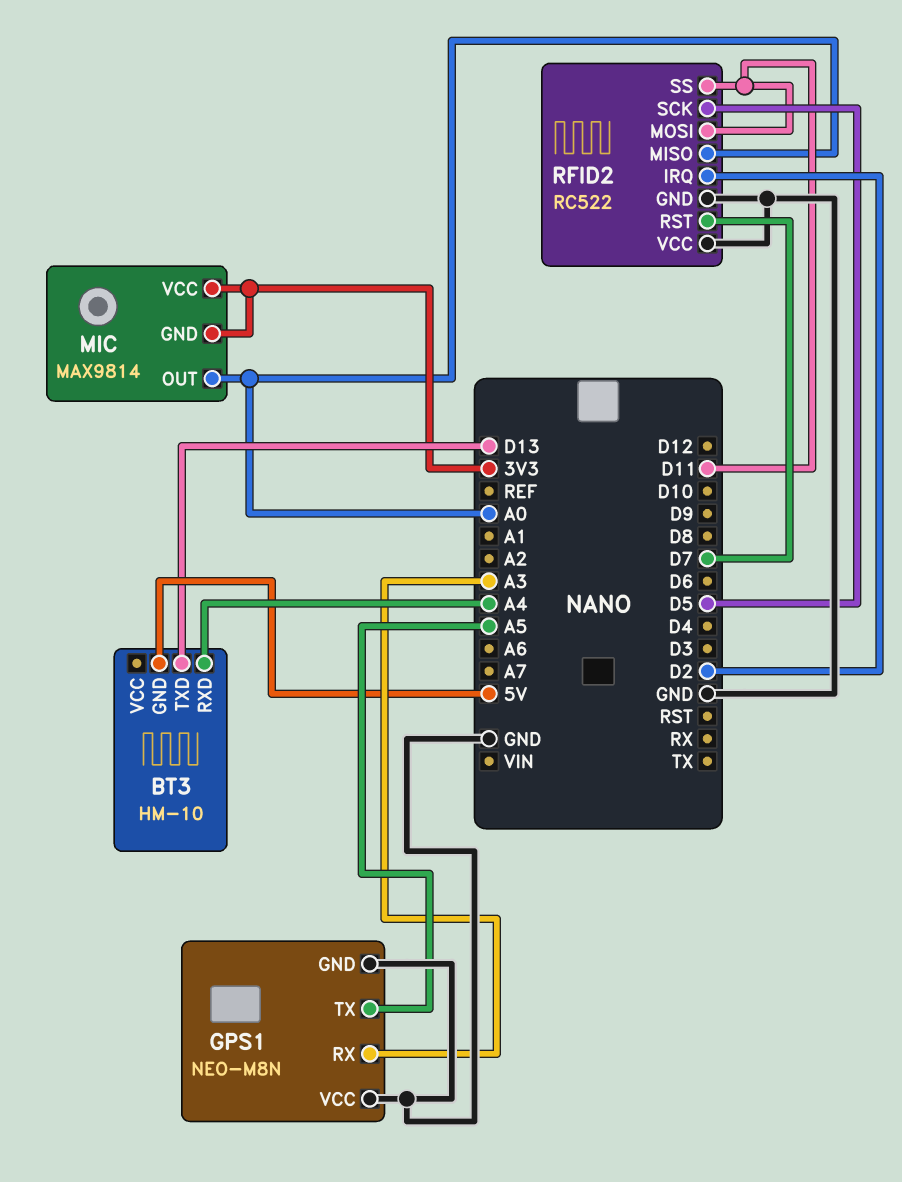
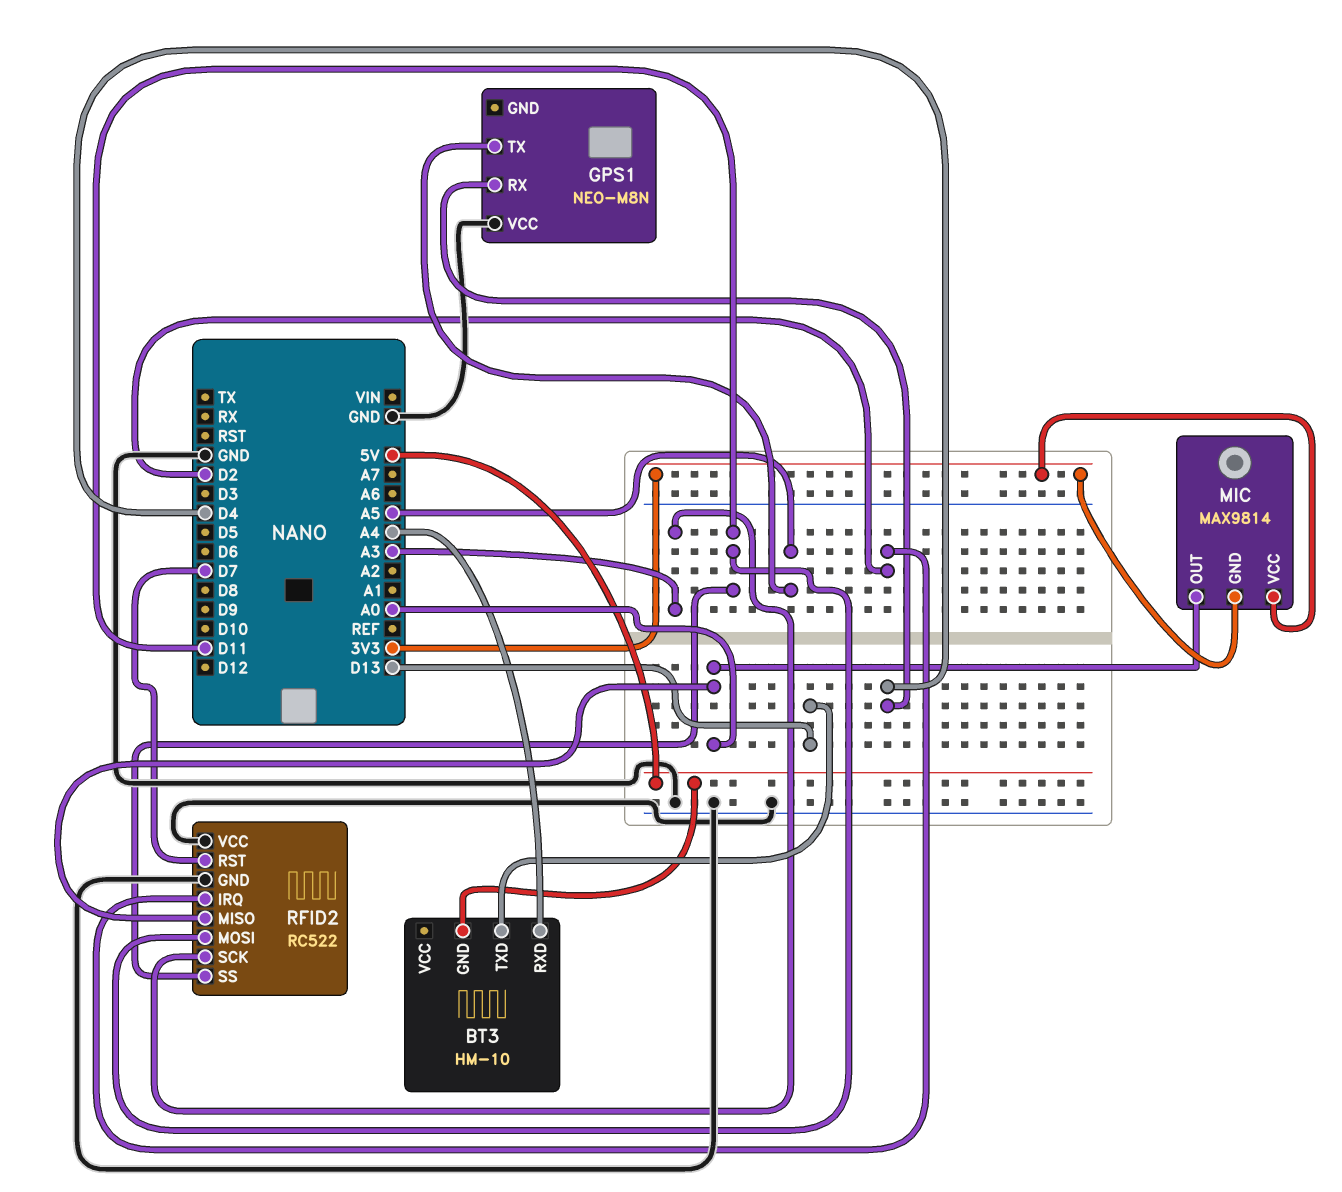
GPS1 pin GND: GND -> none
GPS1 pin RX: A3 -> D4
RFID2 pin SCK: D5 -> A3

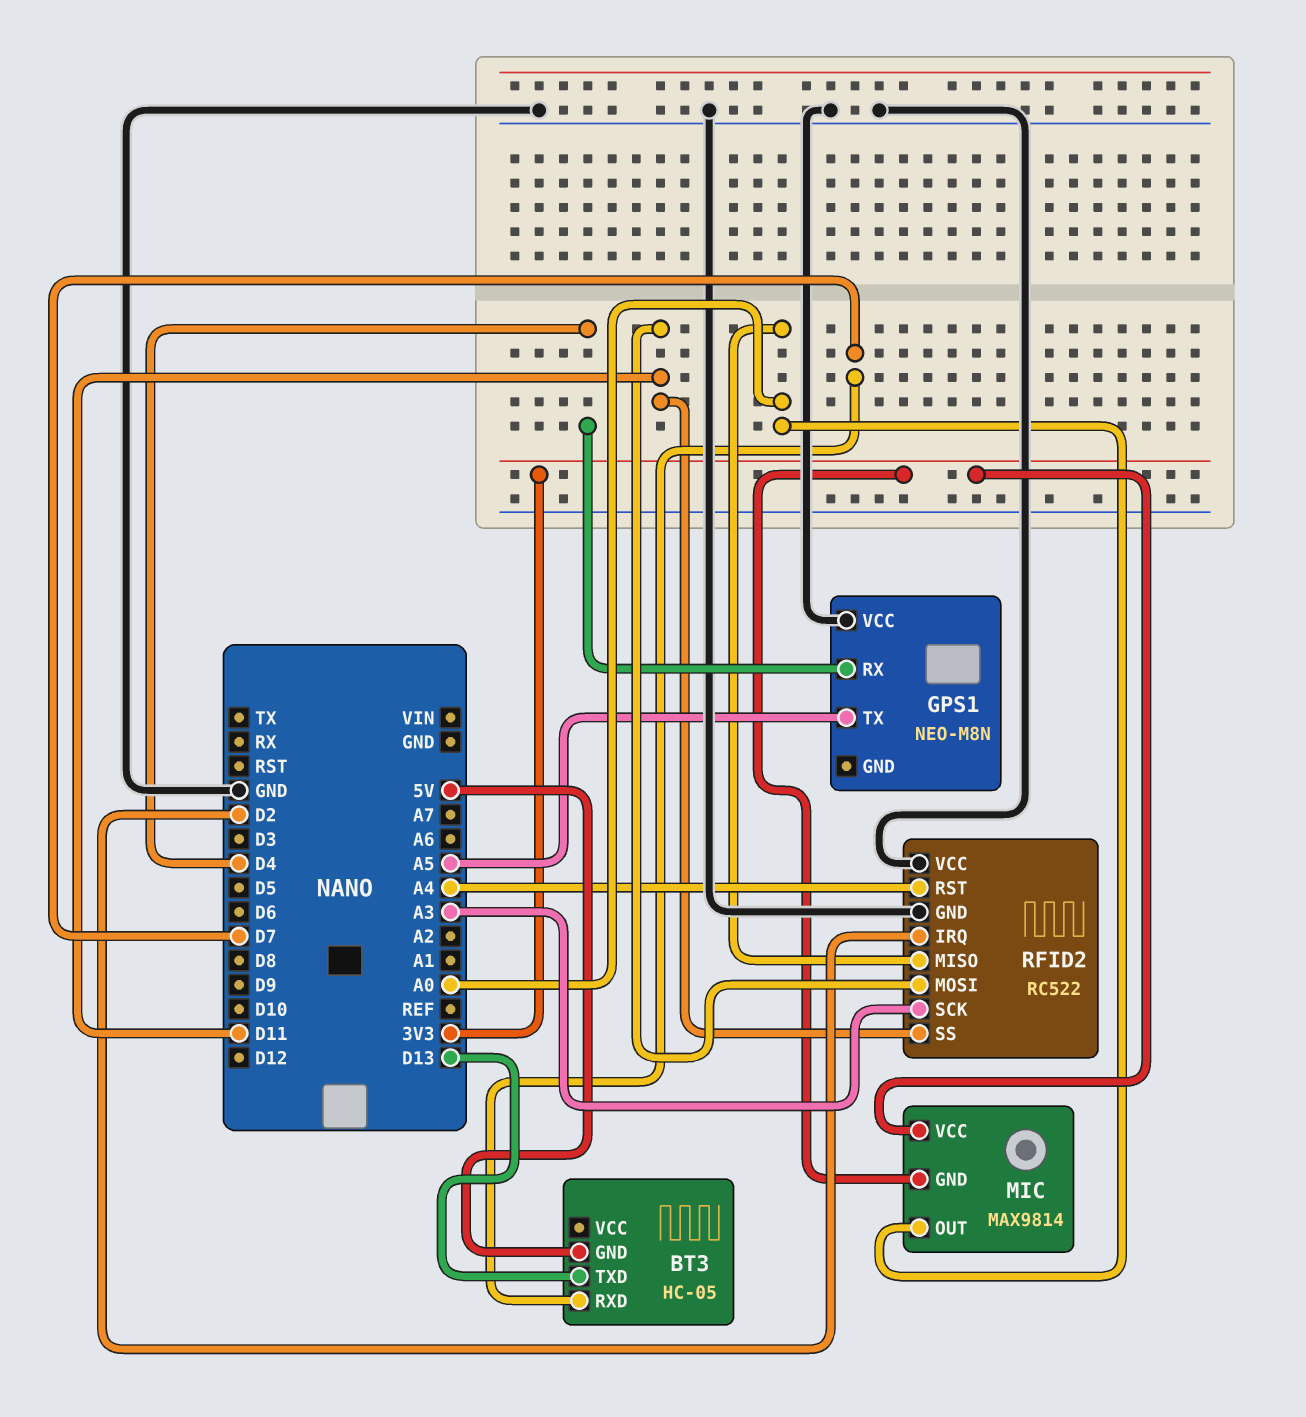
BT3: HM-10 -> HC-05
BT3 pin RXD: A4 -> D7
RFID2 pin RST: D7 -> A4

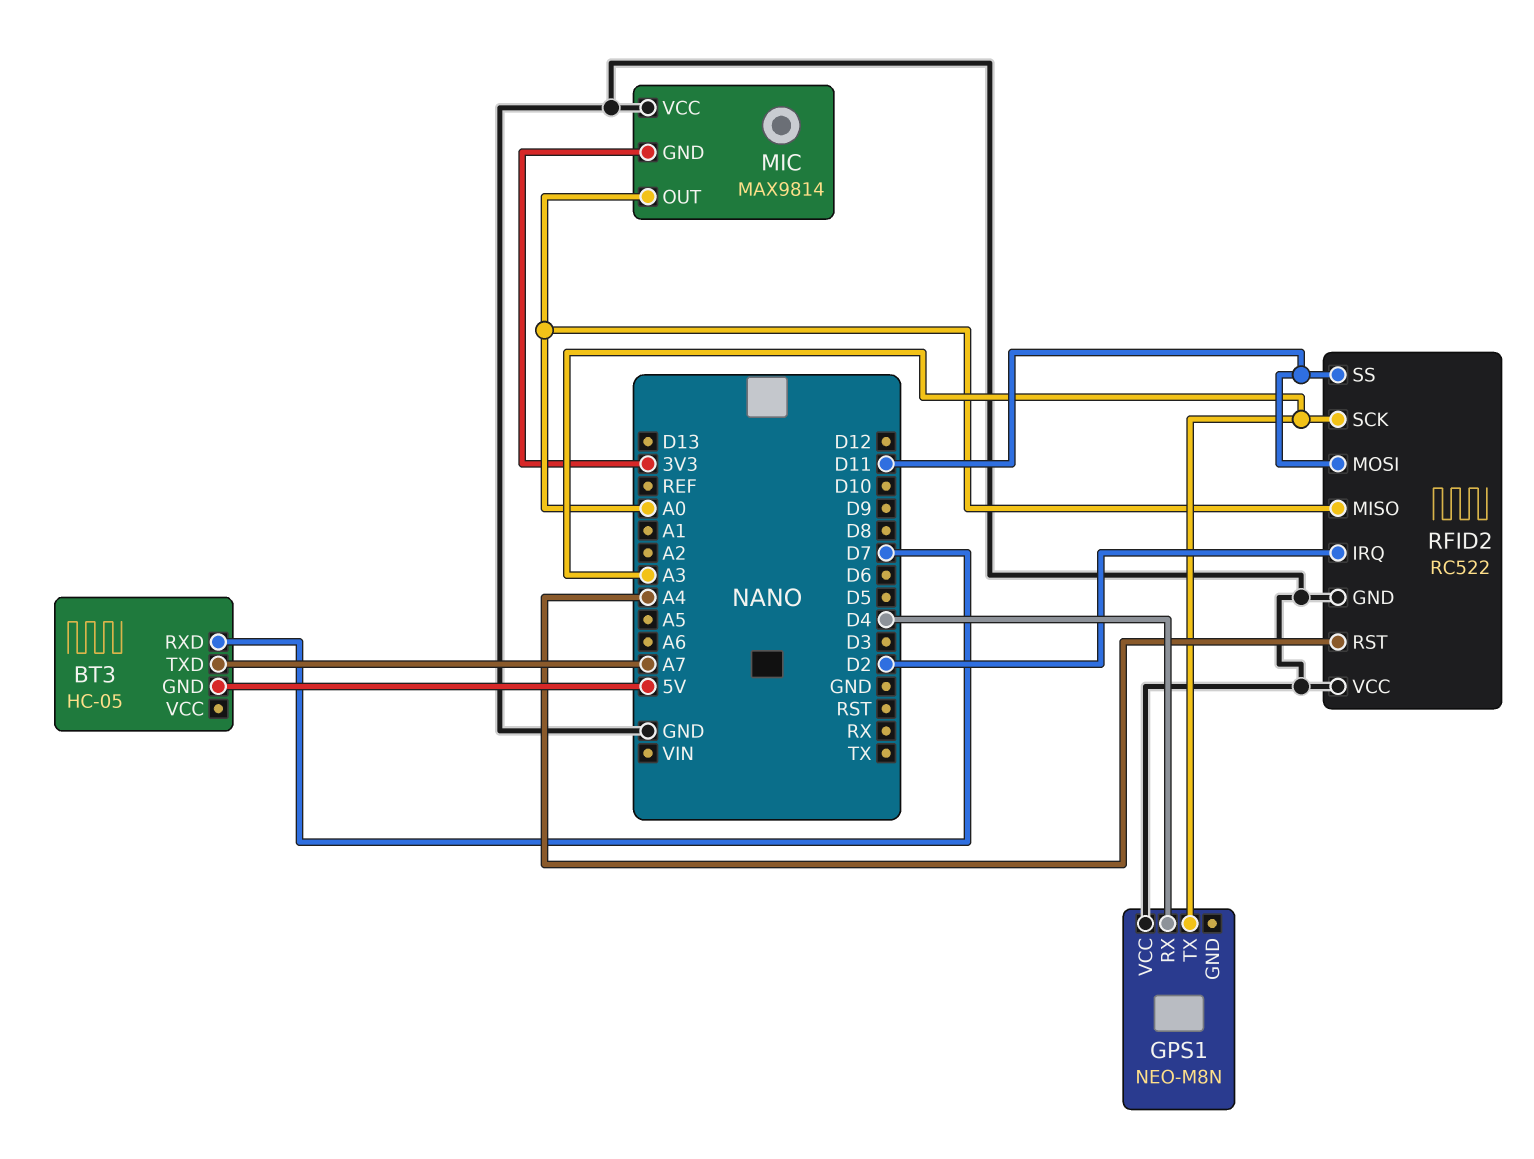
BT3 pin TXD: D13 -> A7
GPS1 pin TX: A5 -> A3
MIC pin VCC: 3V3 -> GND

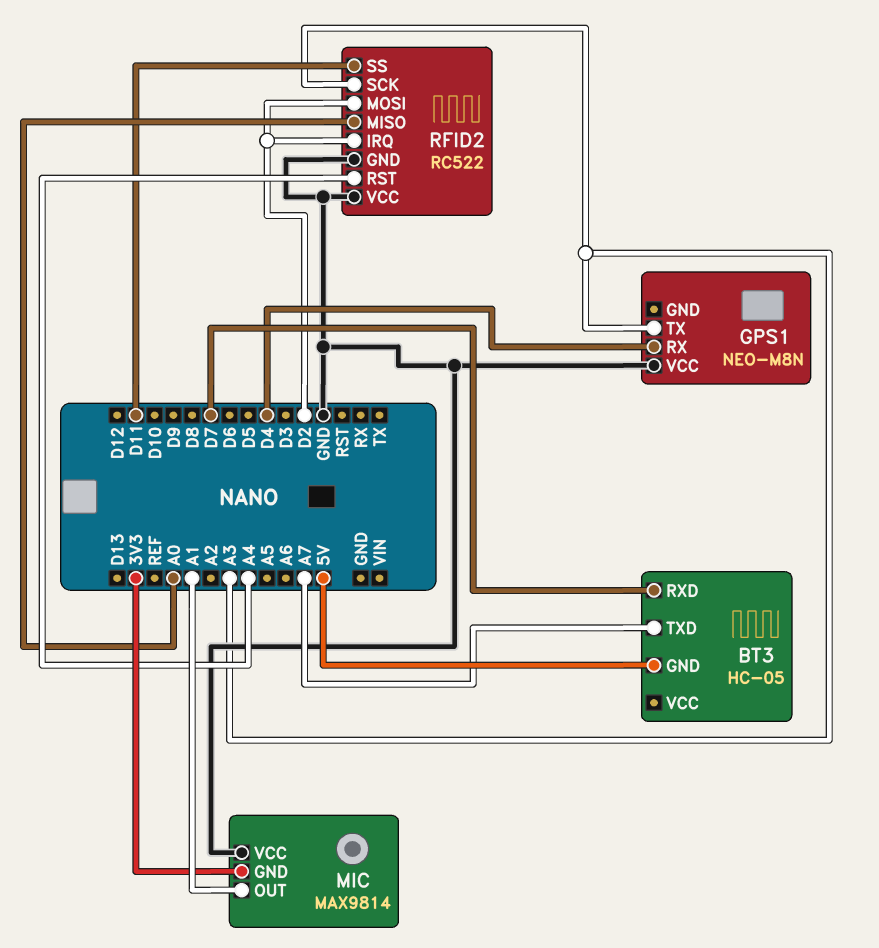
MIC pin OUT: A0 -> A1
RFID2 pin MOSI: D11 -> D2

